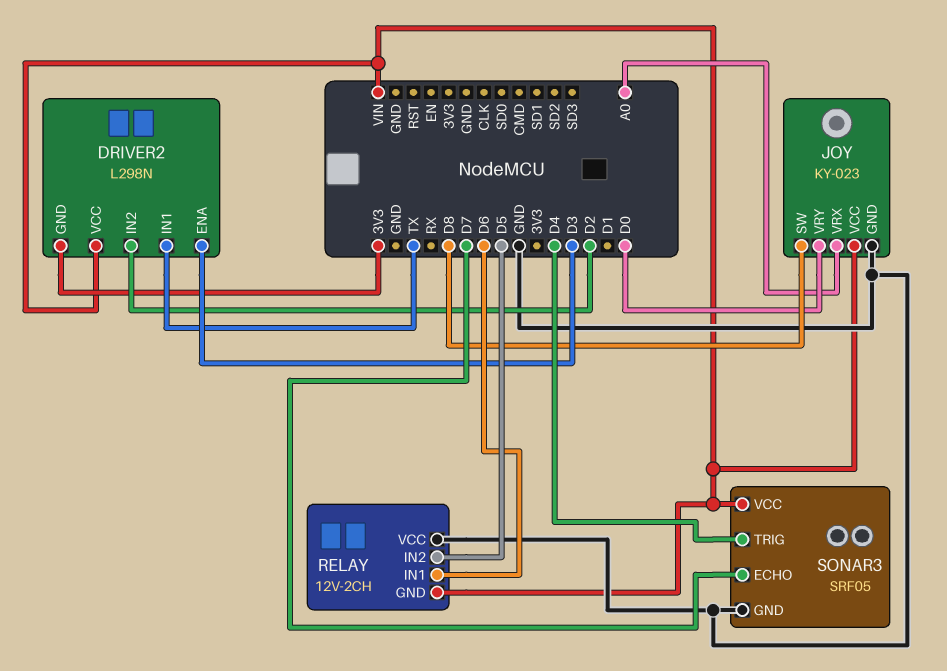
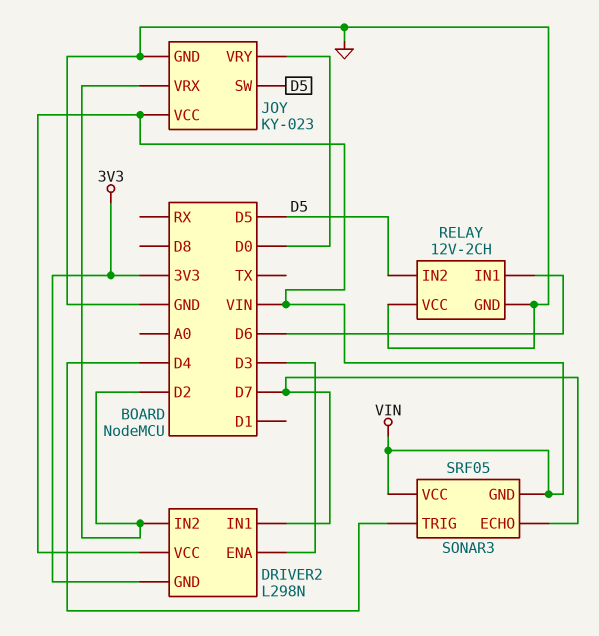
DRIVER2 pin IN1: TX -> D7
JOY pin SW: D8 -> D5
JOY pin VRX: A0 -> D2
RELAY pin GND: VIN -> GND
SONAR3 pin GND: GND -> VIN

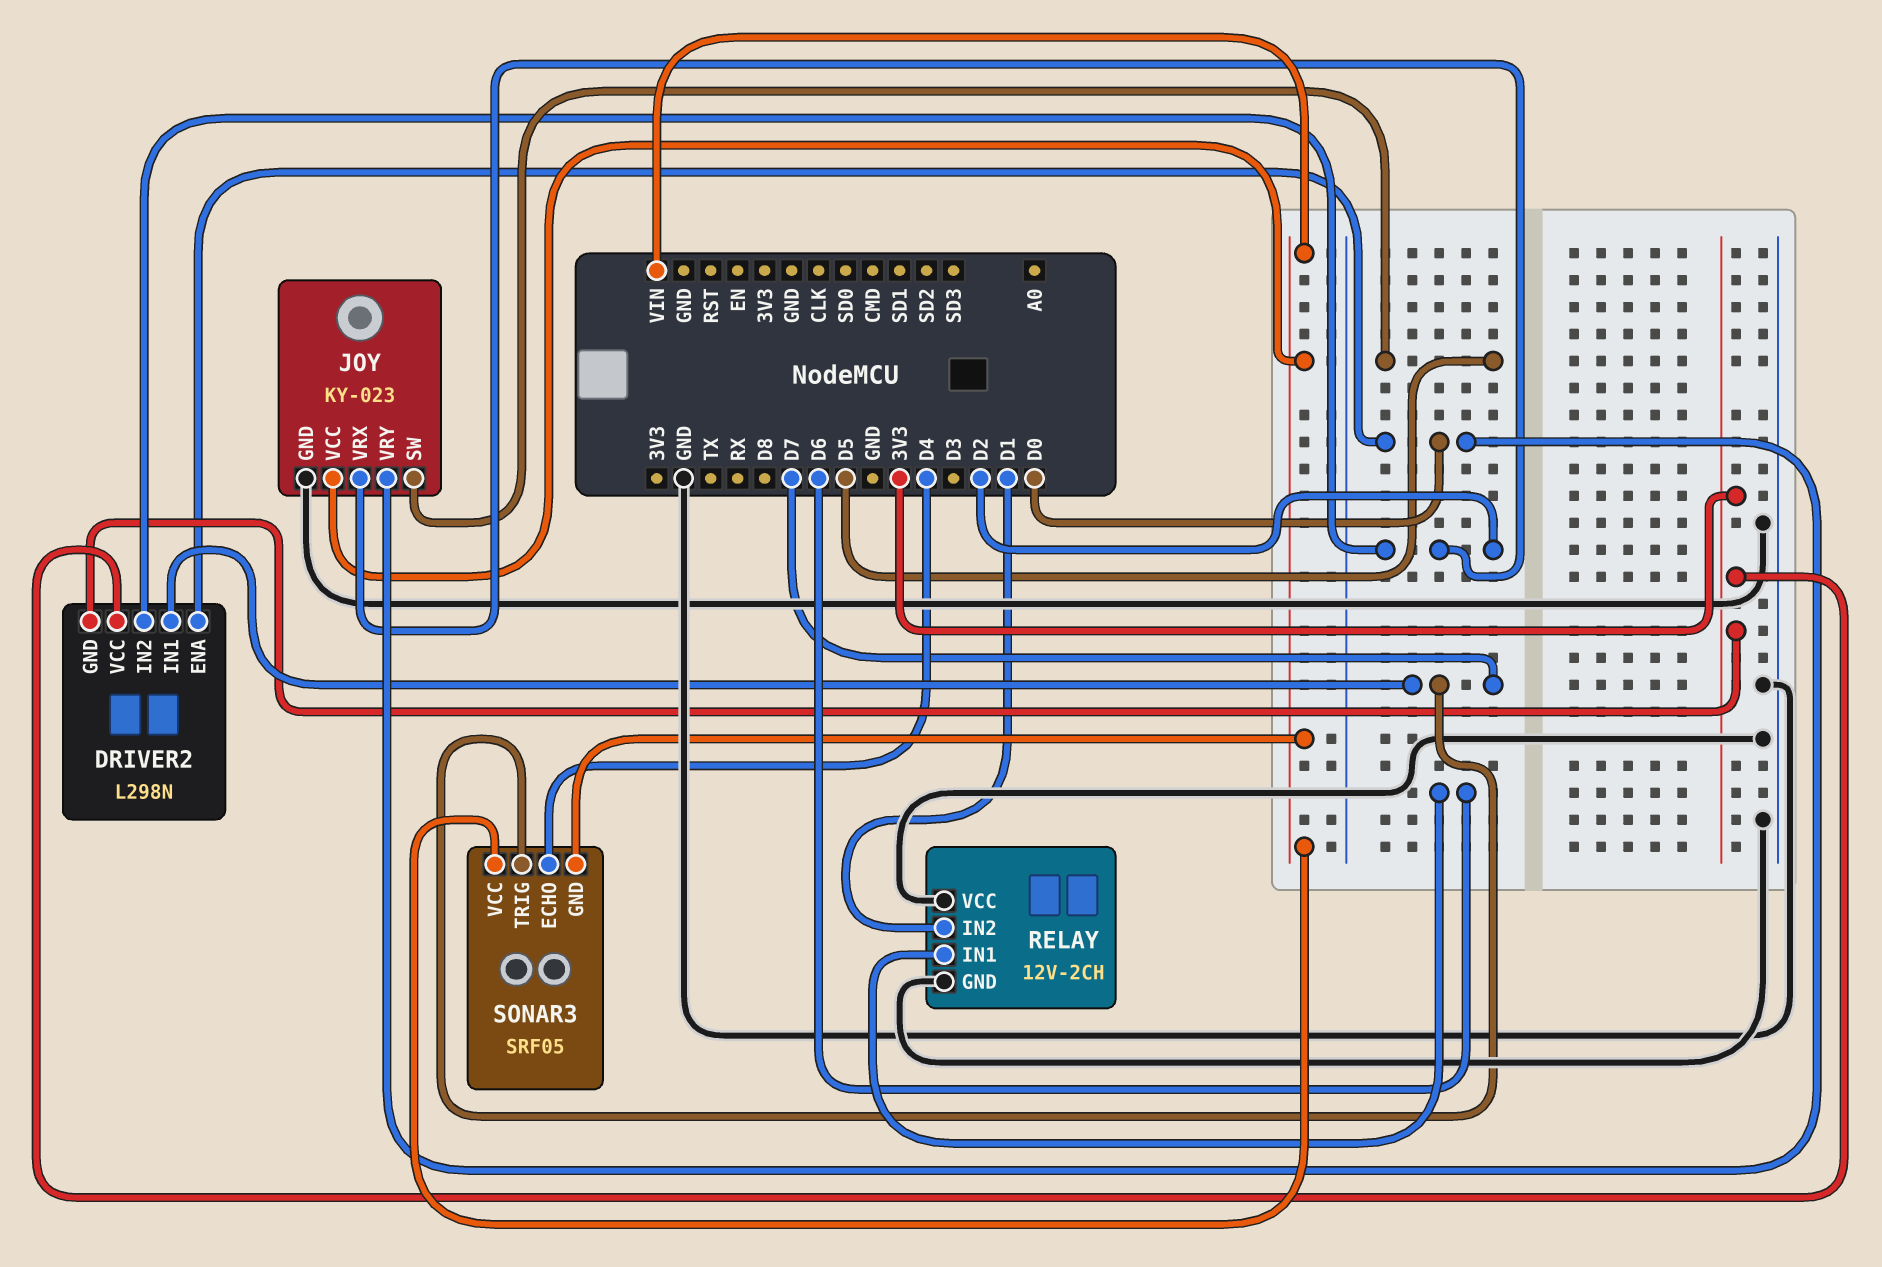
DRIVER2 pin ENA: D3 -> D0
DRIVER2 pin VCC: VIN -> 3V3
RELAY pin IN2: D5 -> D1
SONAR3 pin ECHO: D7 -> D4
SONAR3 pin TRIG: D4 -> D7

